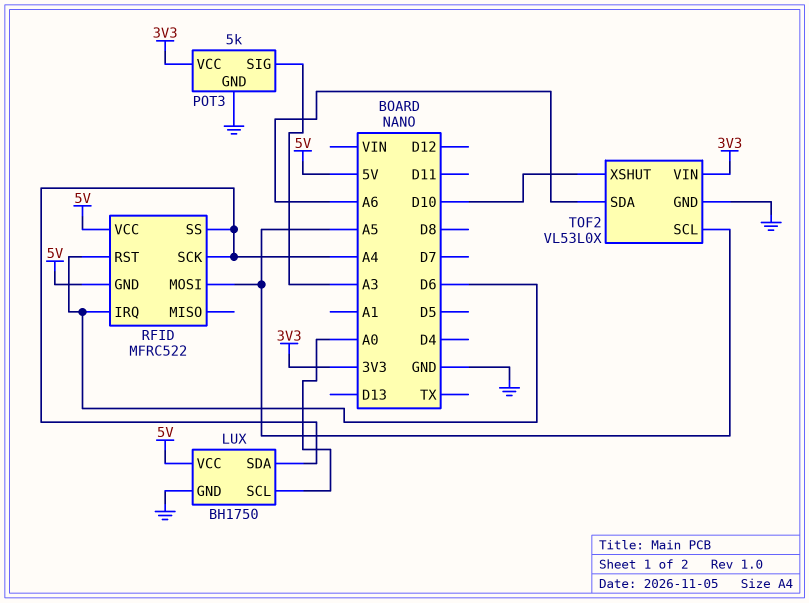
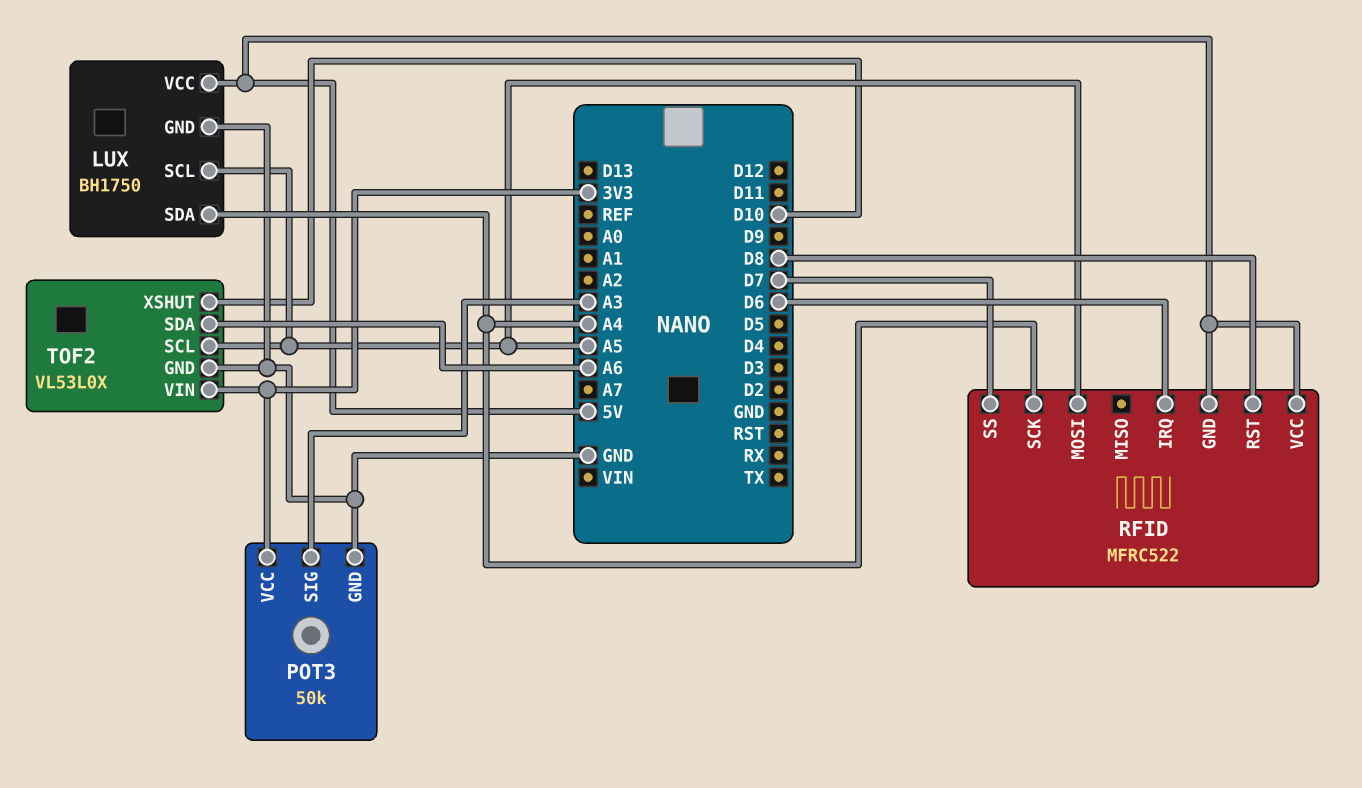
LUX pin SCL: A0 -> A5
POT3: 5k -> 50k
RFID pin RST: D6 -> D8
RFID pin SS: A4 -> D7

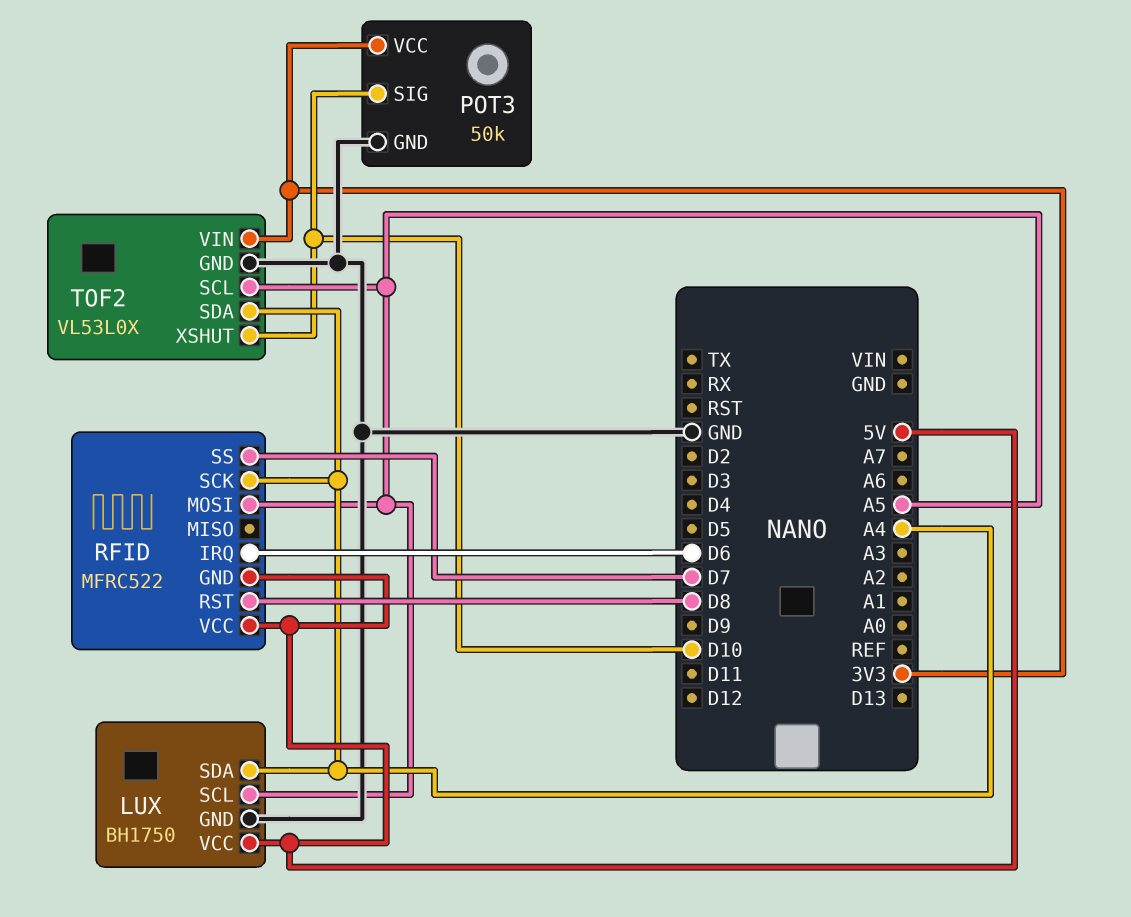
POT3 pin SIG: A3 -> D10
TOF2 pin SDA: A6 -> A4

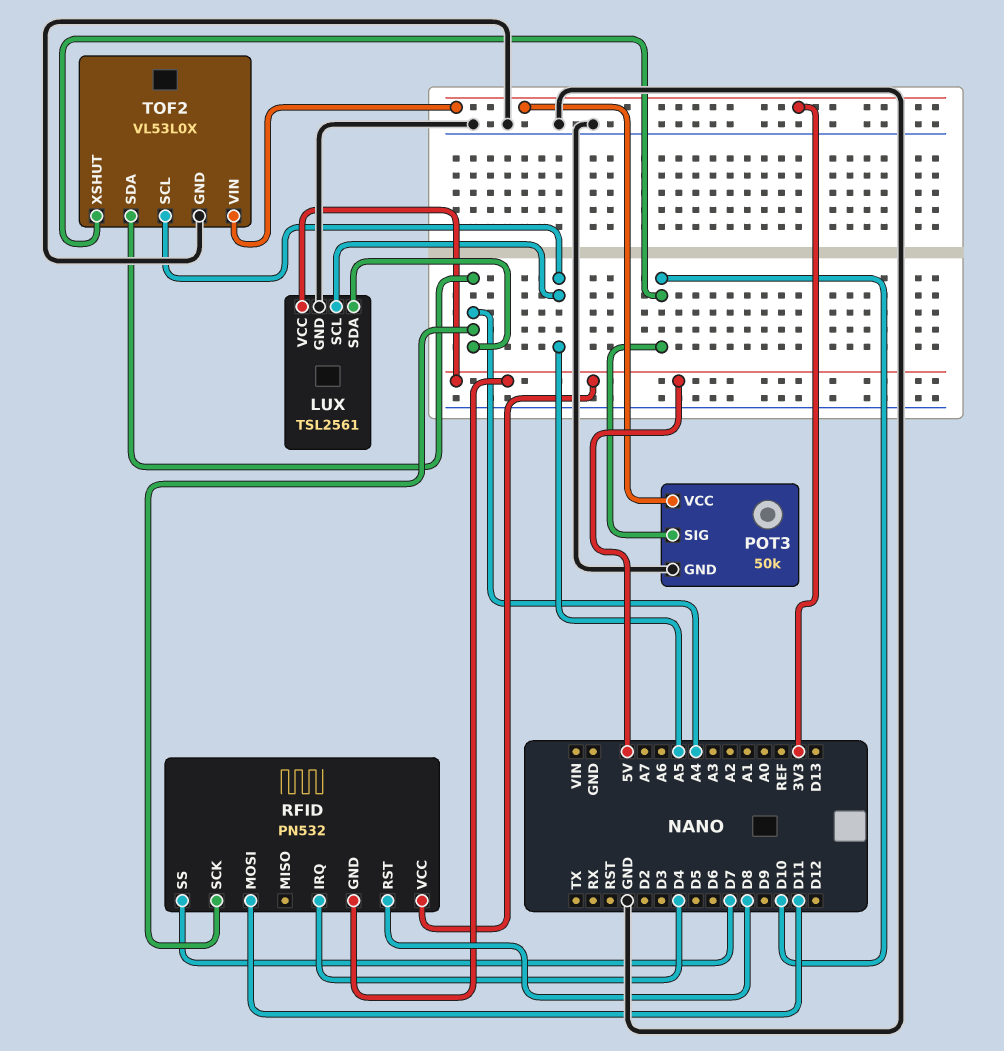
LUX: BH1750 -> TSL2561
RFID: MFRC522 -> PN532
RFID pin IRQ: D6 -> D4
RFID pin MOSI: A5 -> D11

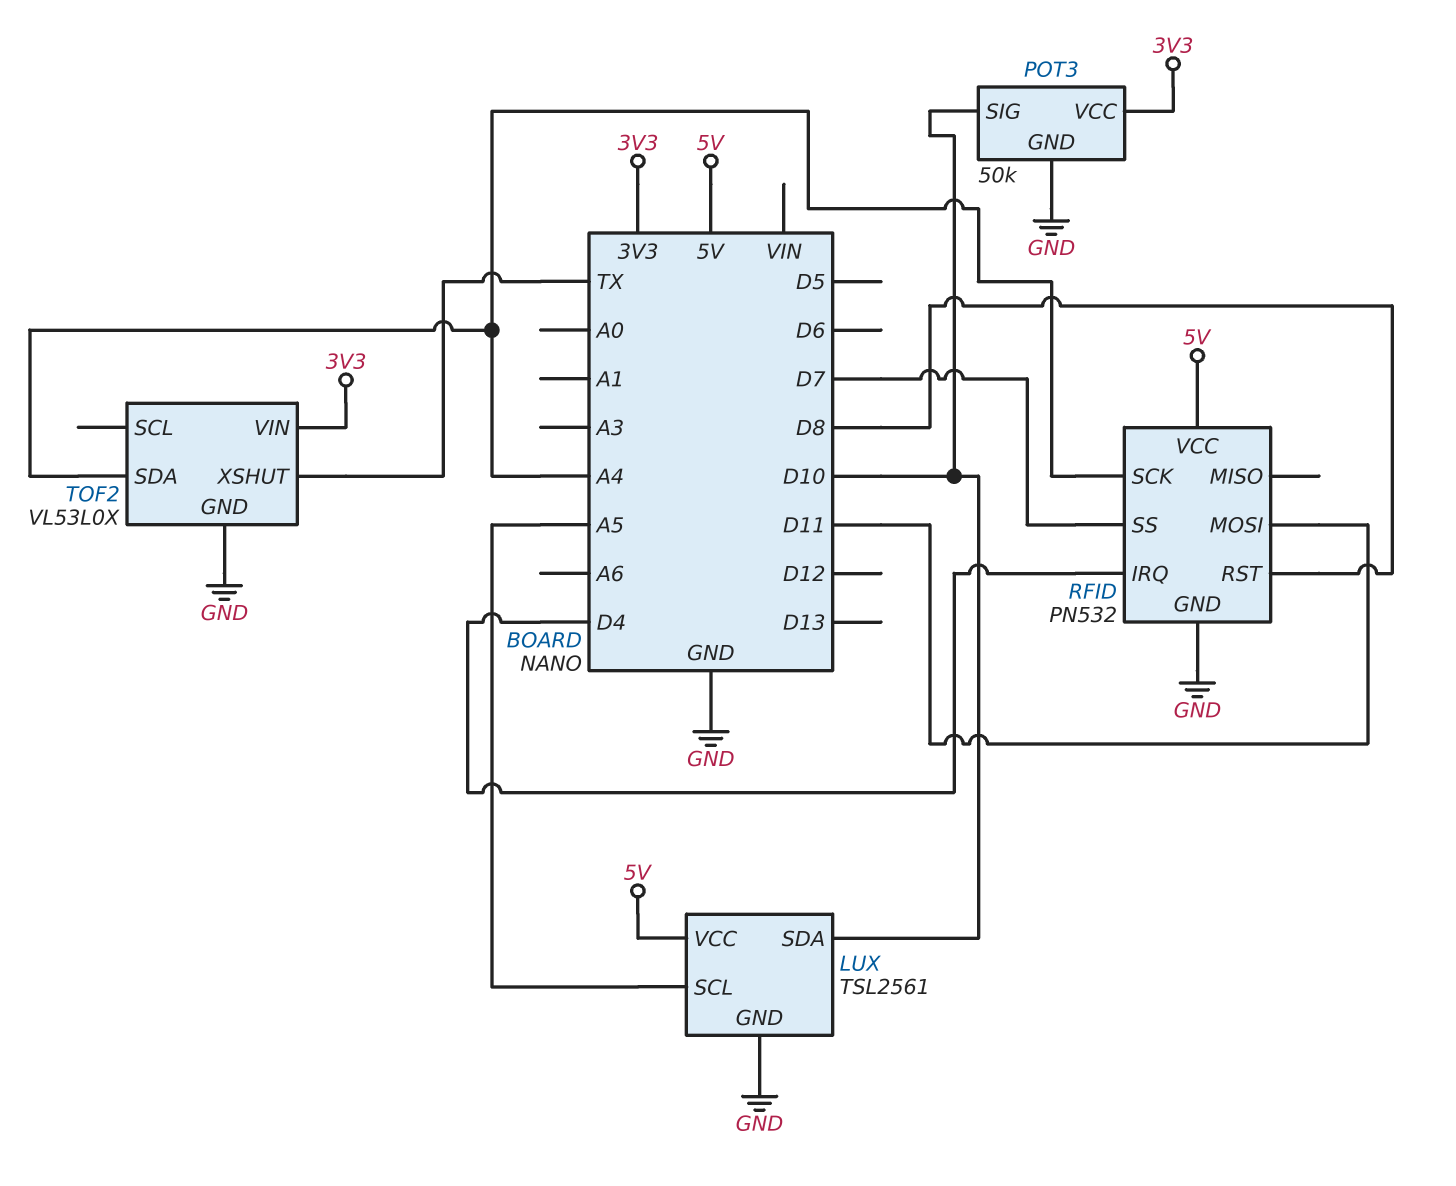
LUX pin SDA: A4 -> D10
RFID pin GND: 5V -> GND
TOF2 pin SCL: A5 -> none
TOF2 pin XSHUT: D10 -> TX

